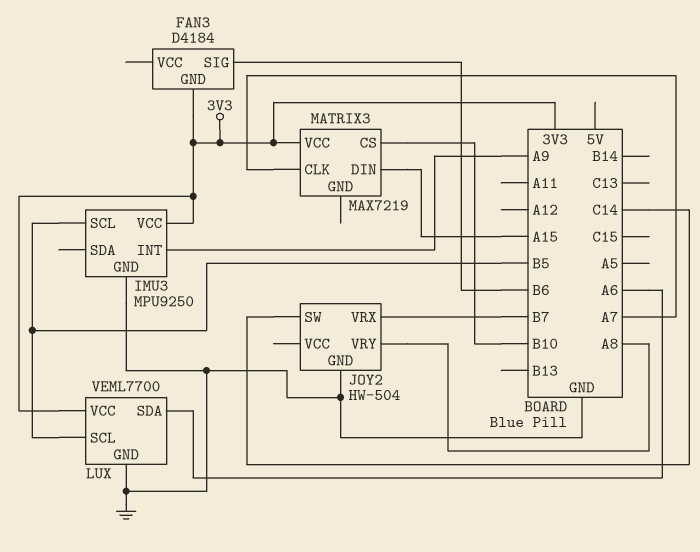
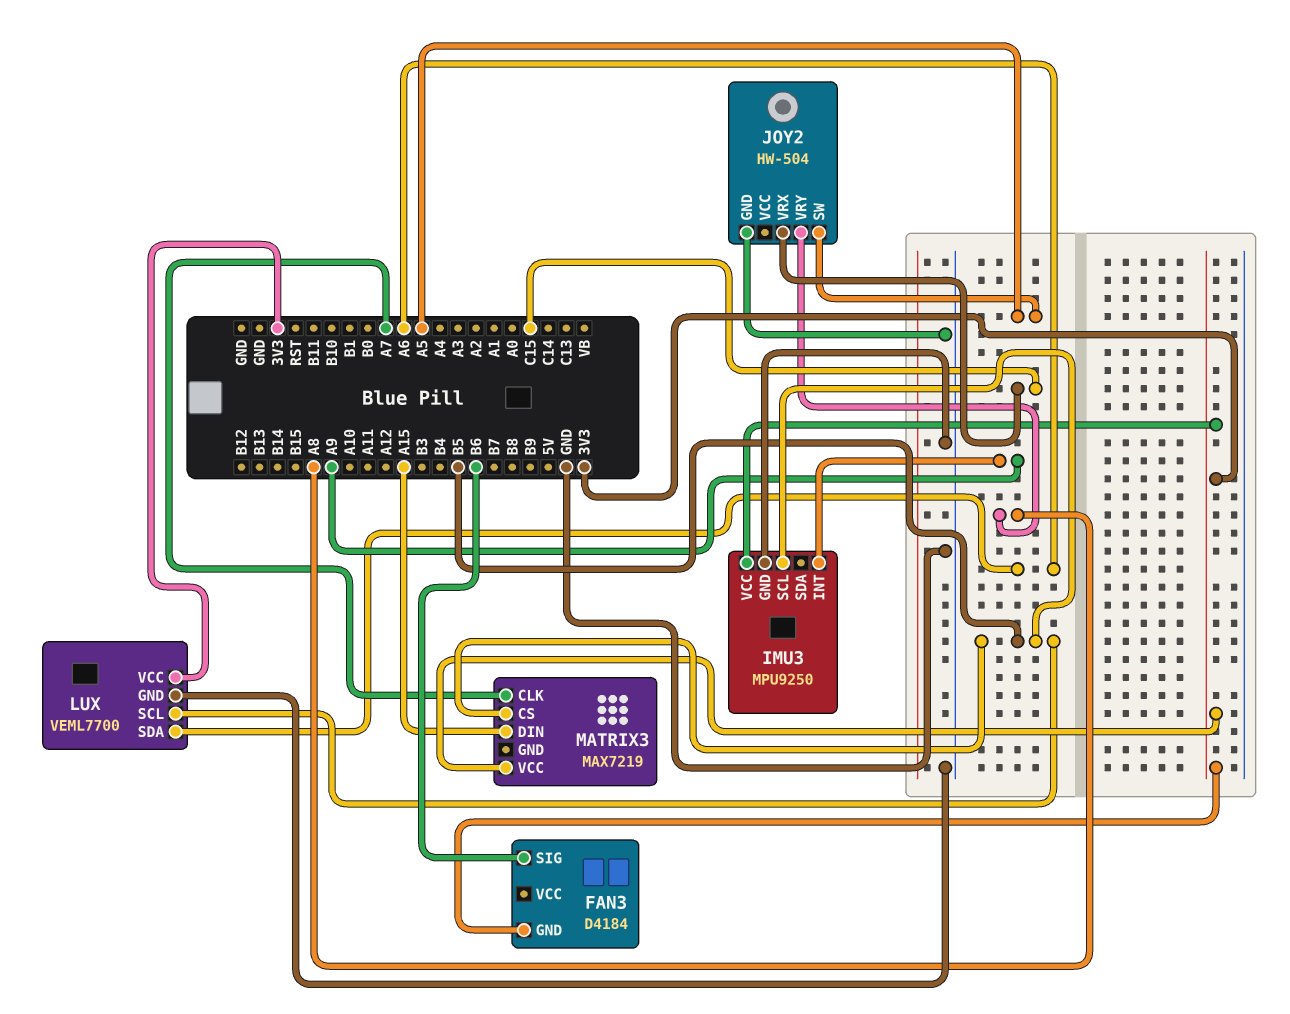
JOY2 pin SW: C14 -> A5
JOY2 pin VRX: B7 -> C15
MATRIX3 pin CS: B10 -> B5

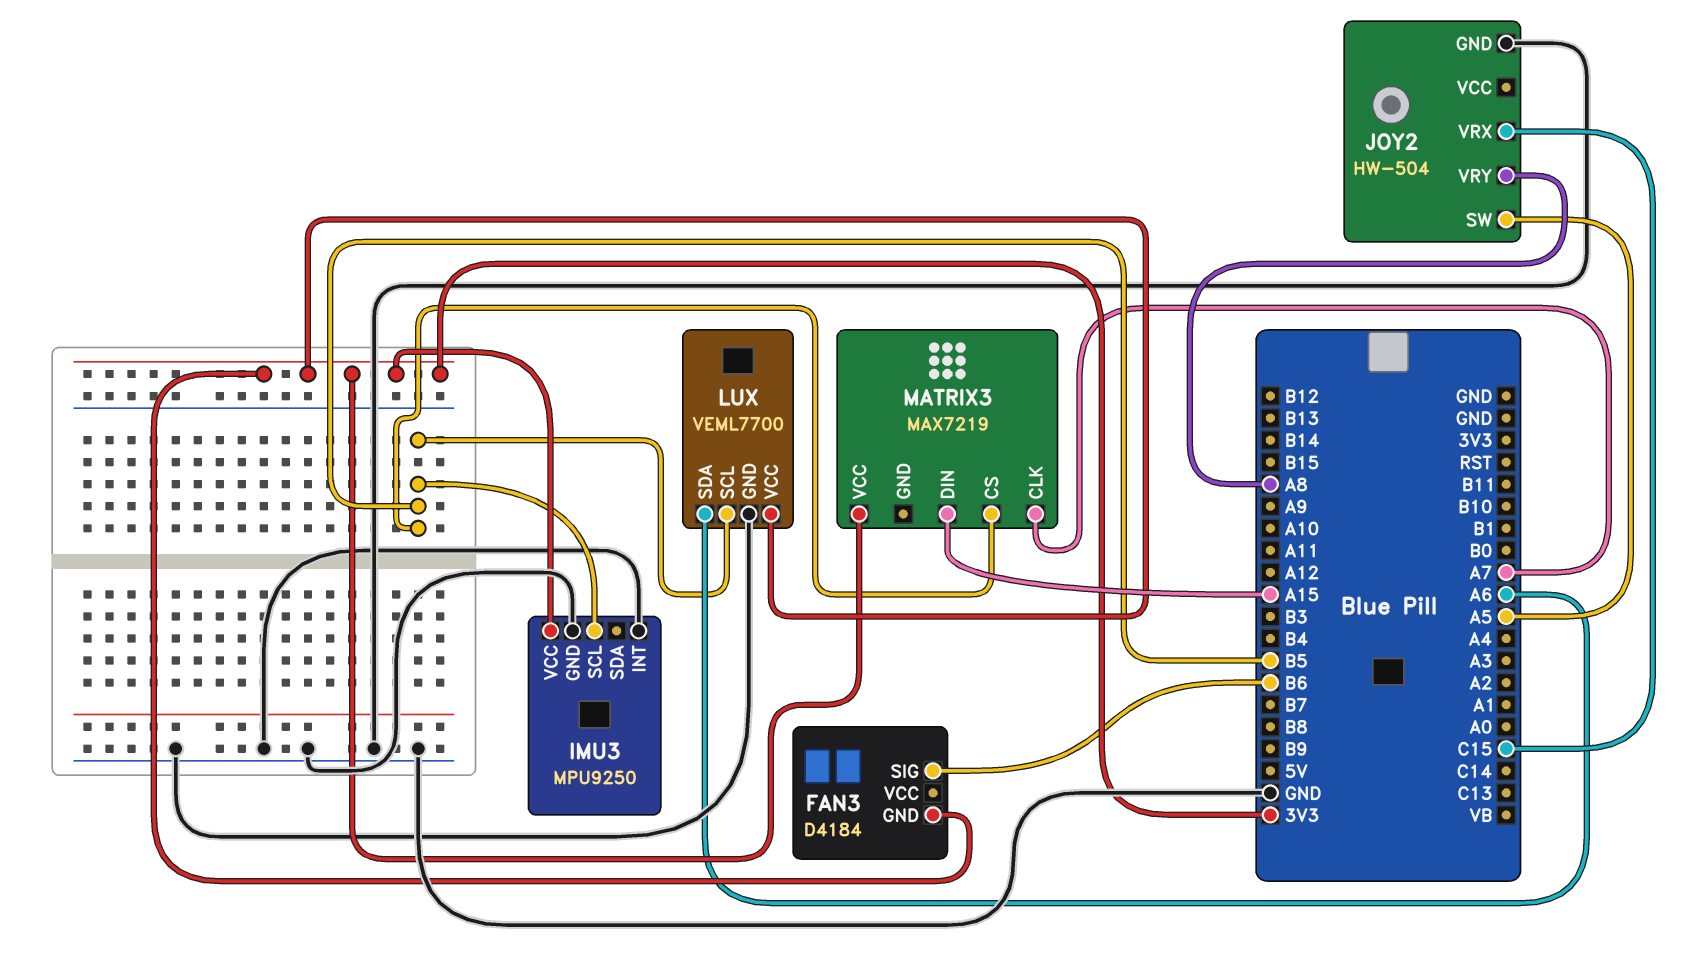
IMU3 pin INT: A9 -> GND

